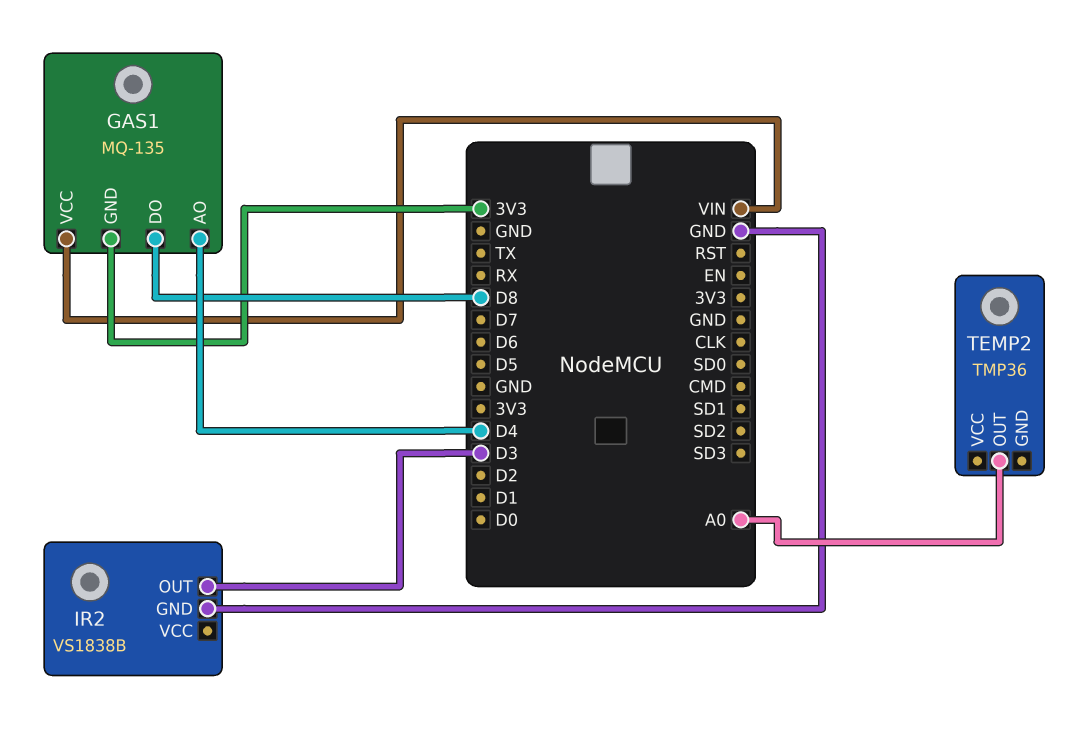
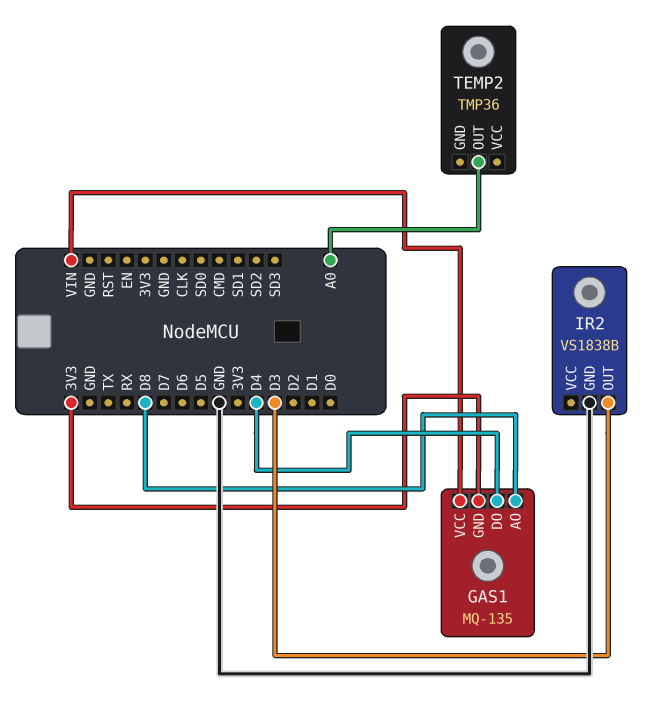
GAS1 pin AO: D4 -> D8
GAS1 pin DO: D8 -> D4

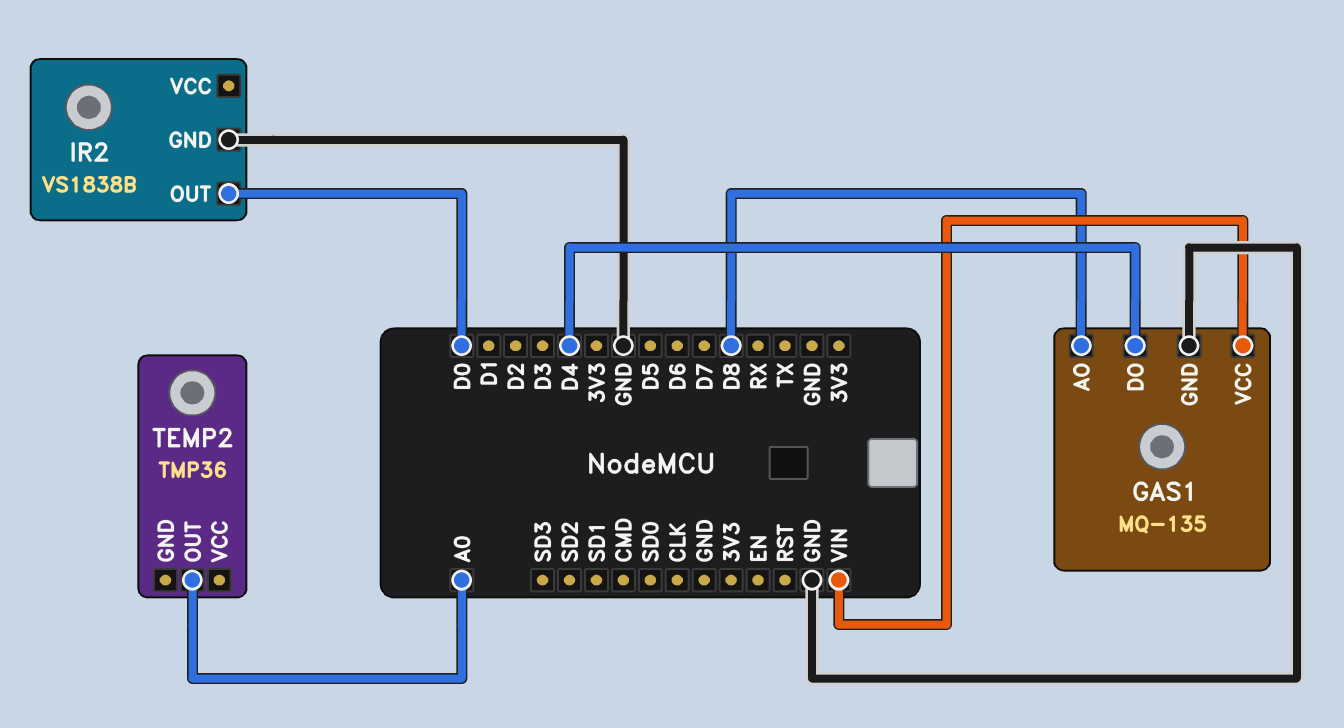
GAS1 pin GND: 3V3 -> GND
IR2 pin OUT: D3 -> D0

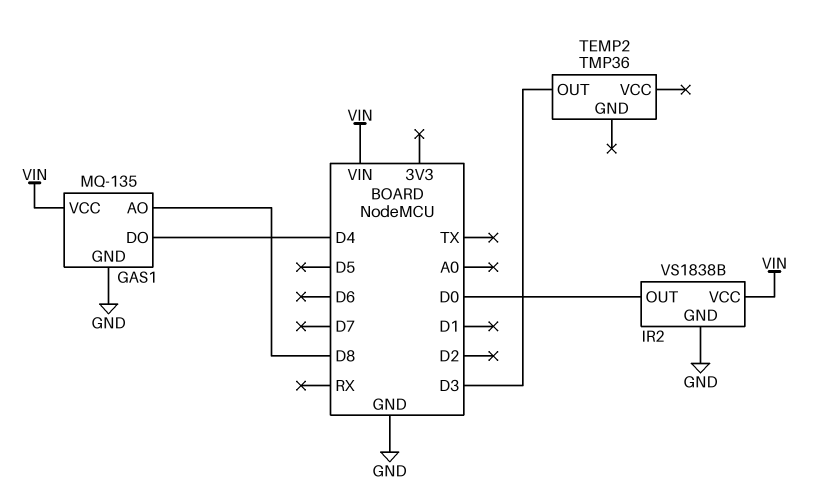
IR2 pin VCC: none -> VIN
TEMP2 pin OUT: A0 -> D3

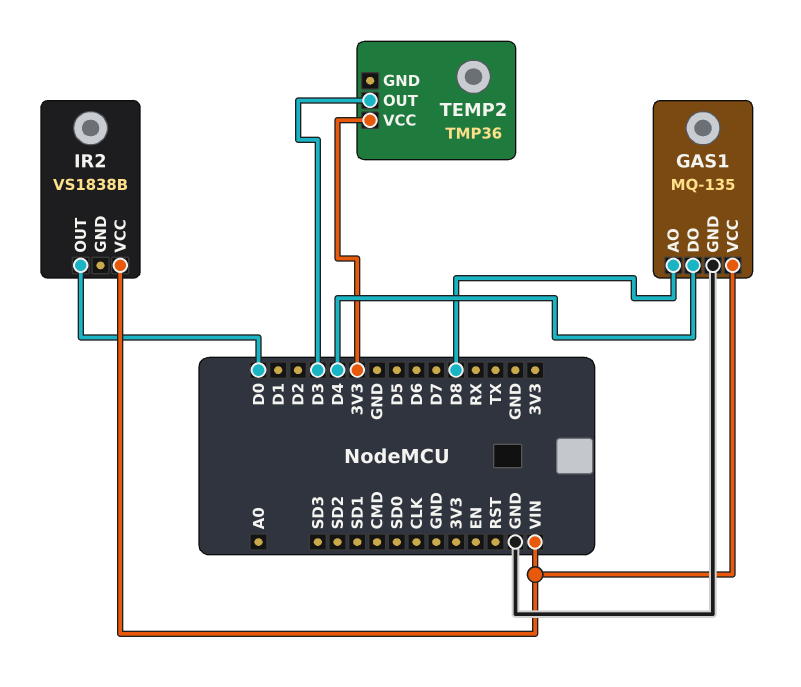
IR2 pin GND: GND -> none
TEMP2 pin VCC: none -> 3V3

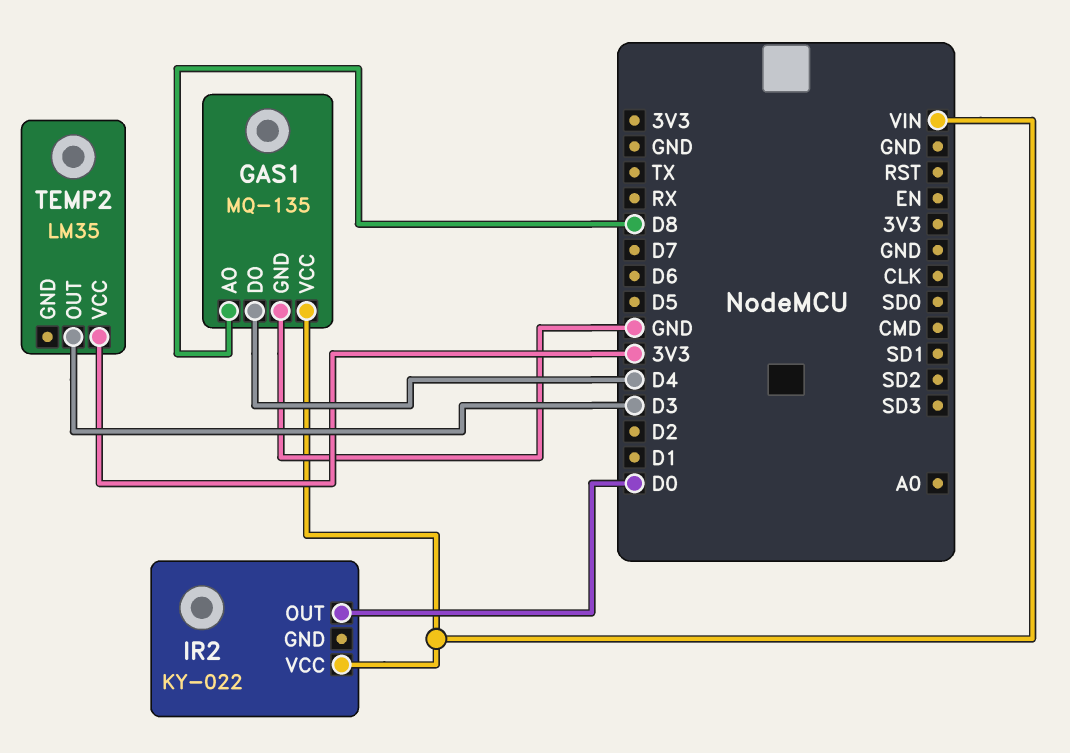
IR2: VS1838B -> KY-022
TEMP2: TMP36 -> LM35

